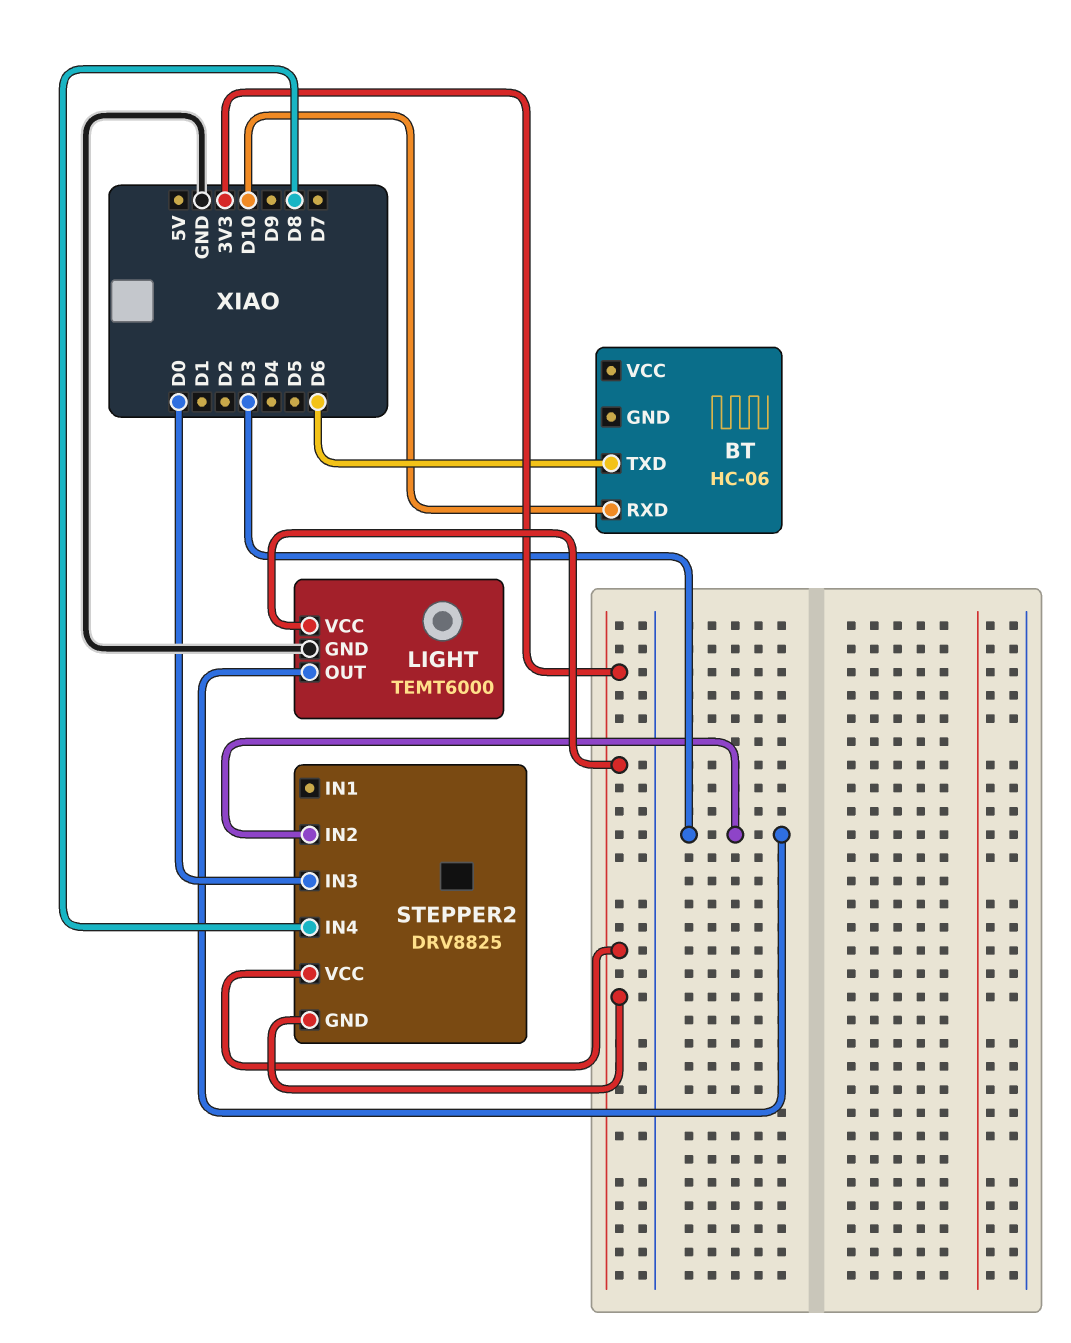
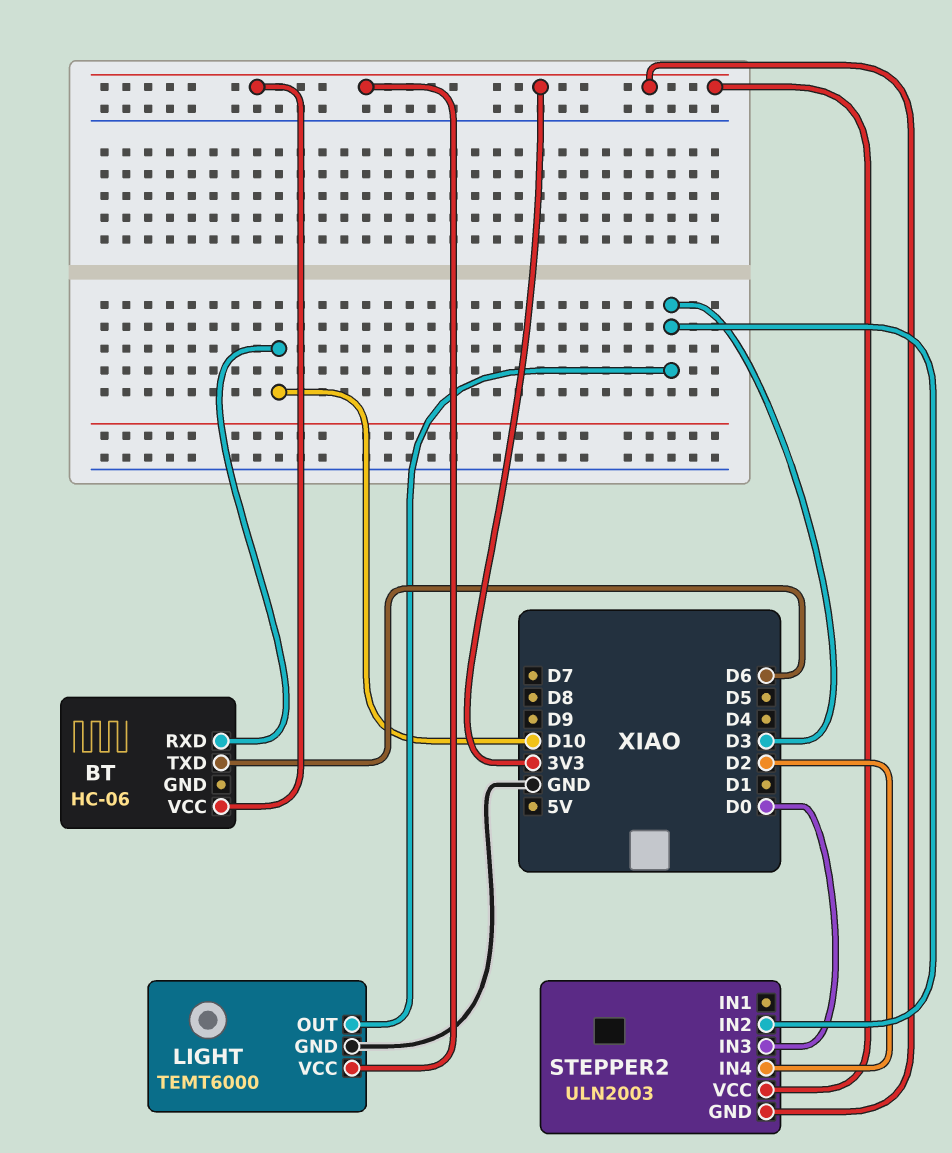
BT pin VCC: none -> 3V3
STEPPER2: DRV8825 -> ULN2003
STEPPER2 pin IN4: D8 -> D2

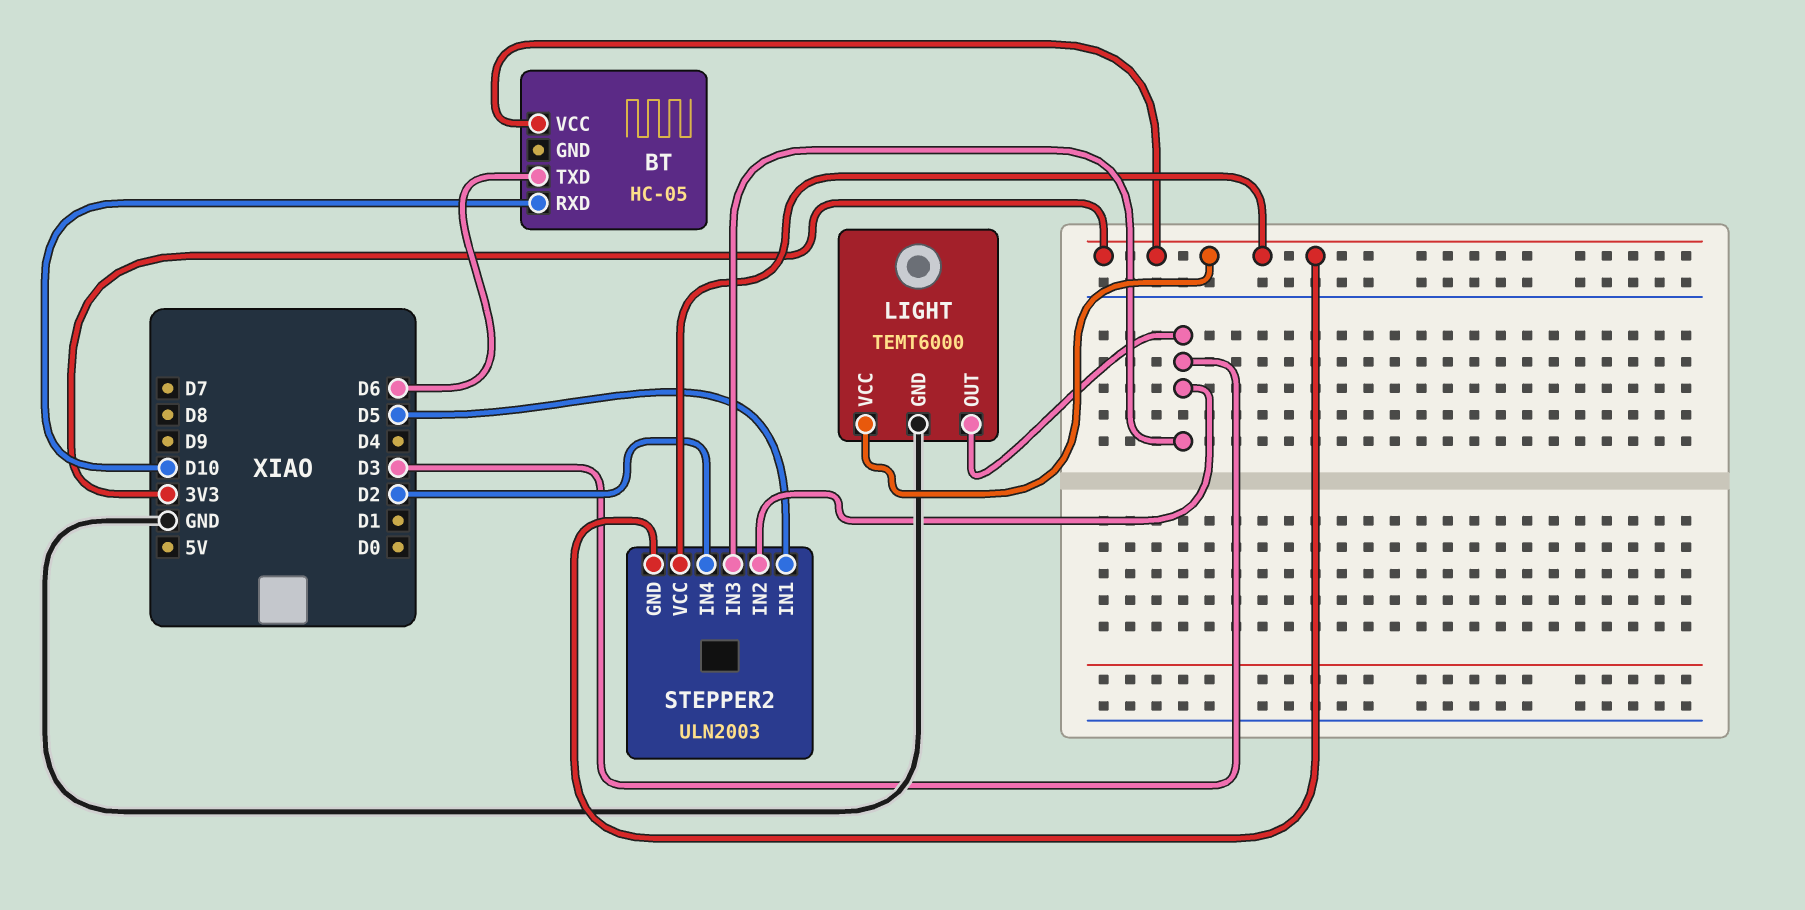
BT: HC-06 -> HC-05
STEPPER2 pin IN1: none -> D5
STEPPER2 pin IN3: D0 -> D3

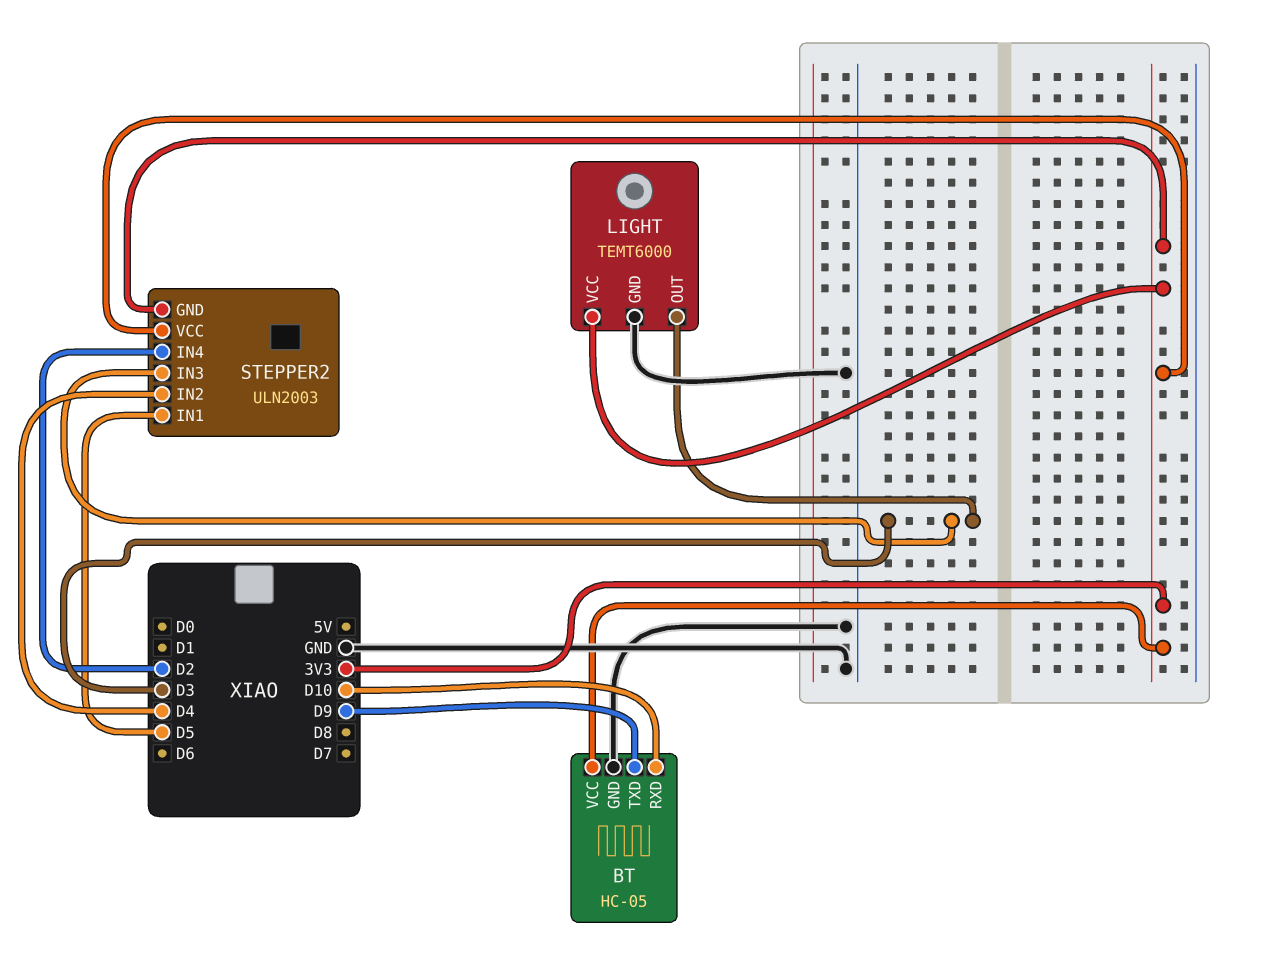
BT pin GND: none -> GND
BT pin TXD: D6 -> D9
STEPPER2 pin IN2: D3 -> D4

